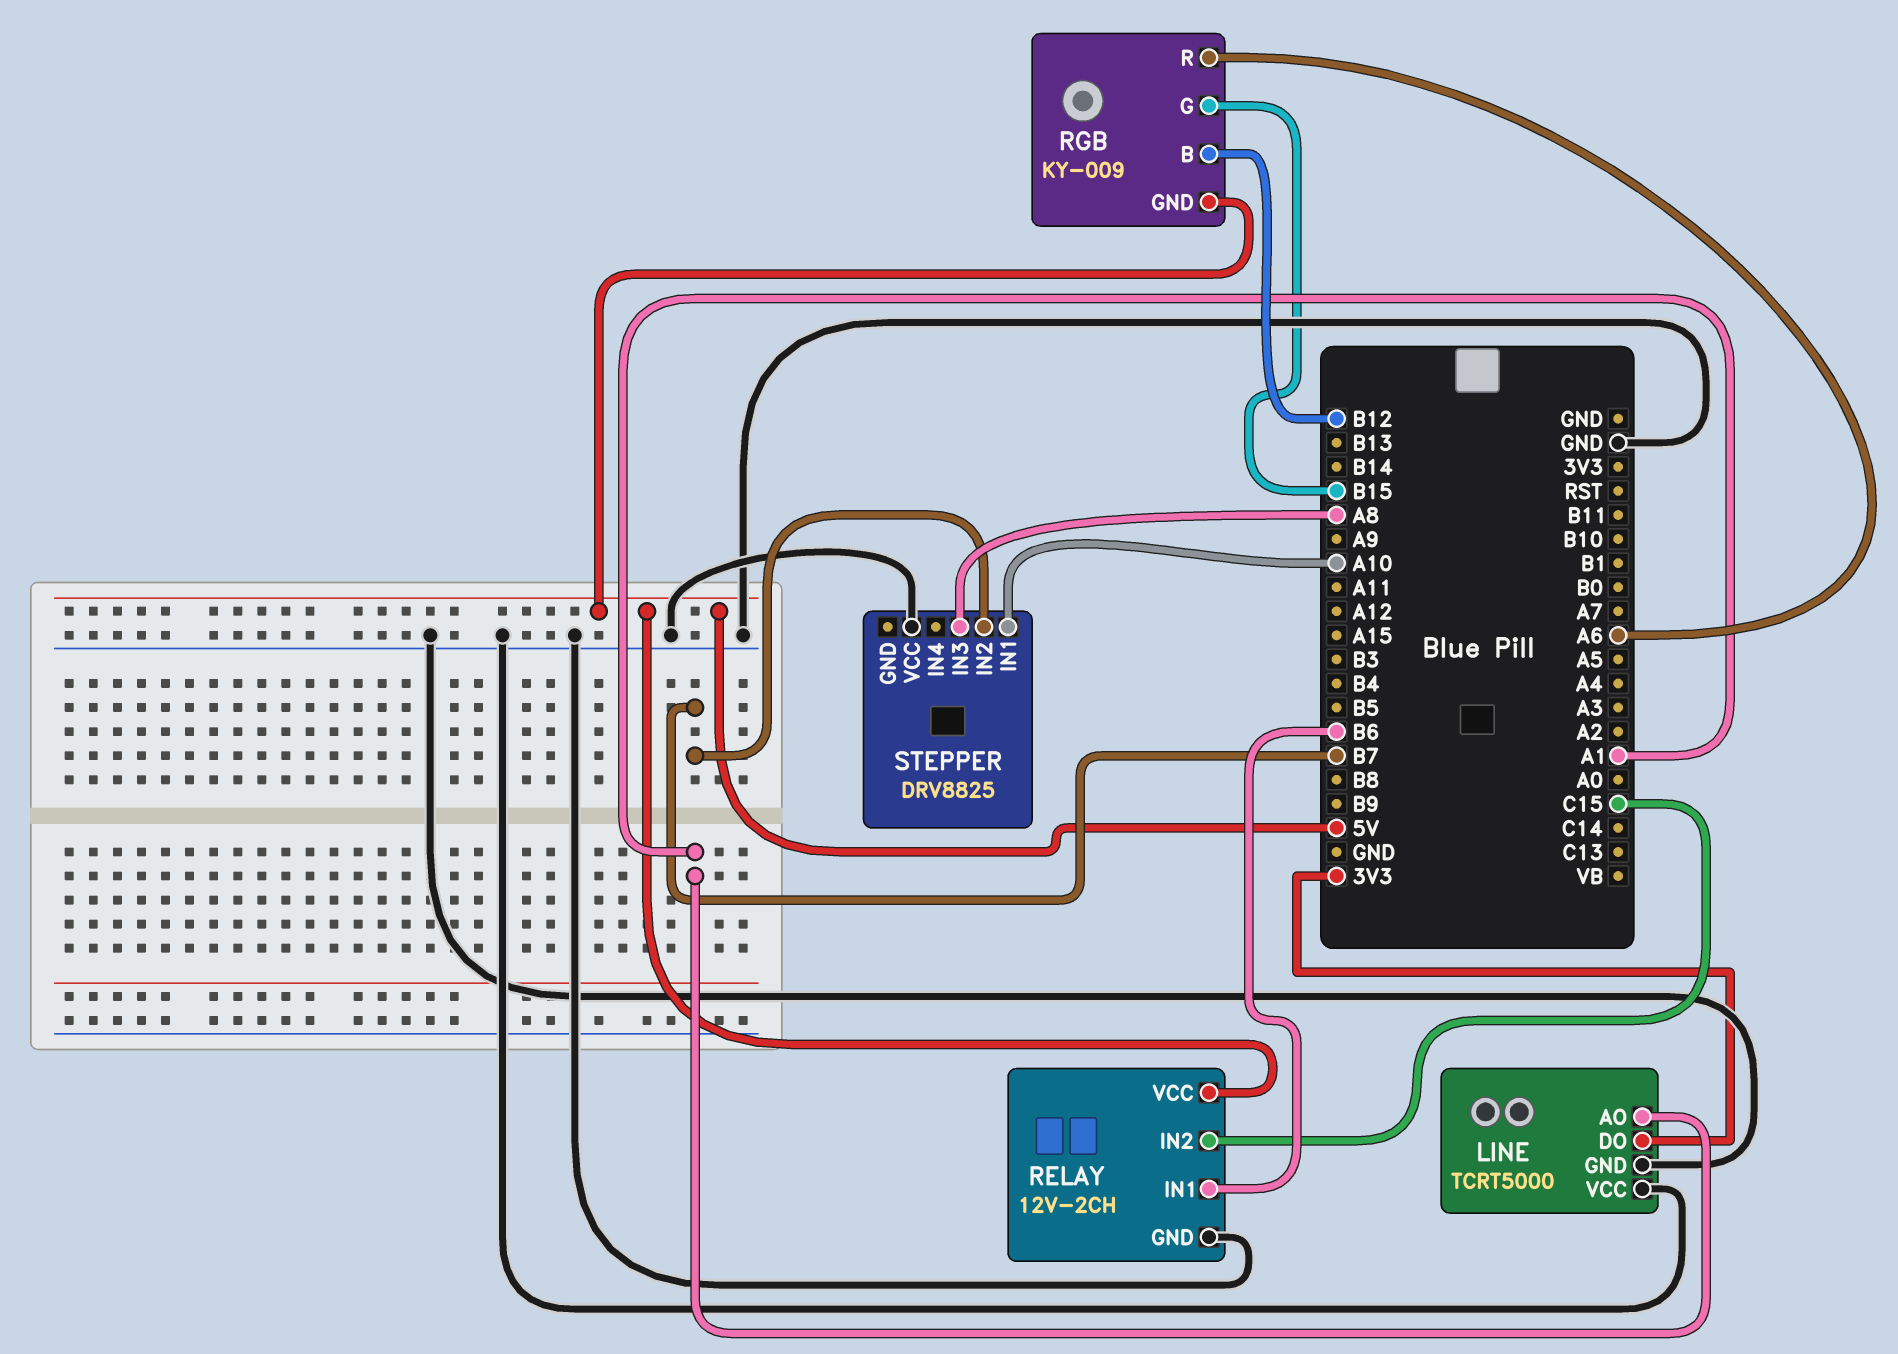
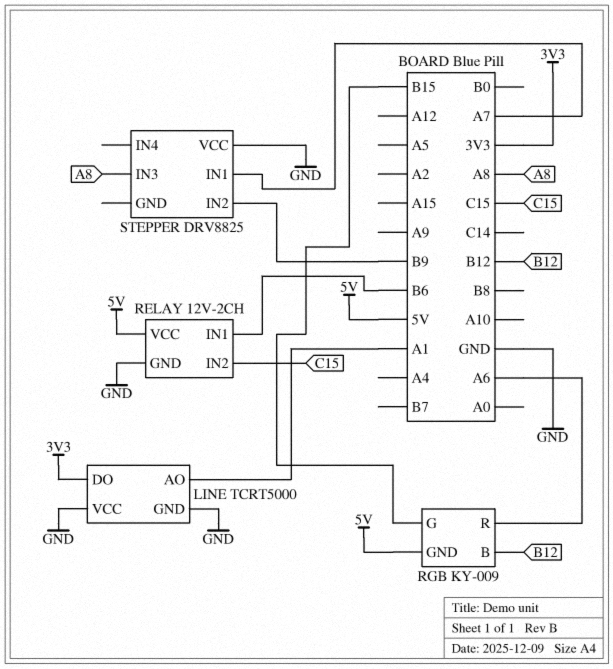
STEPPER pin IN1: A10 -> A7
STEPPER pin IN2: B7 -> B9

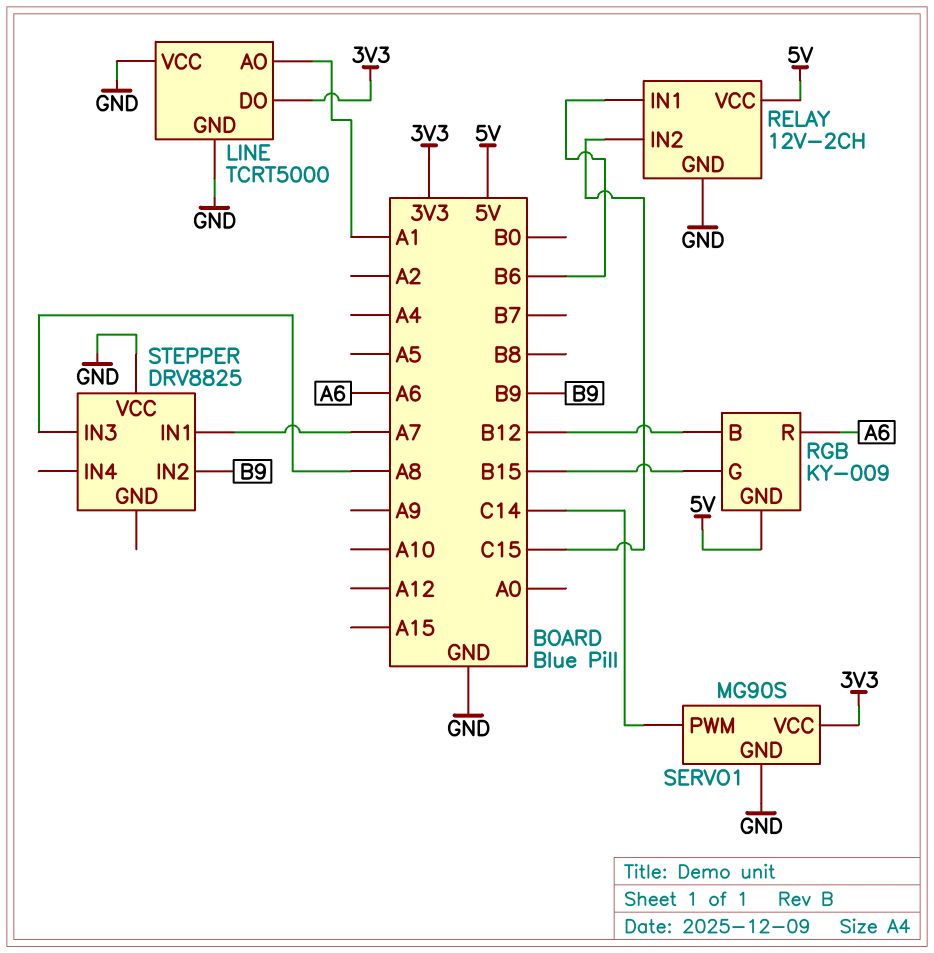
SERVO1: none -> MG90S
SERVO1 pin GND: none -> GND
SERVO1 pin PWM: none -> C14
SERVO1 pin VCC: none -> 3V3

